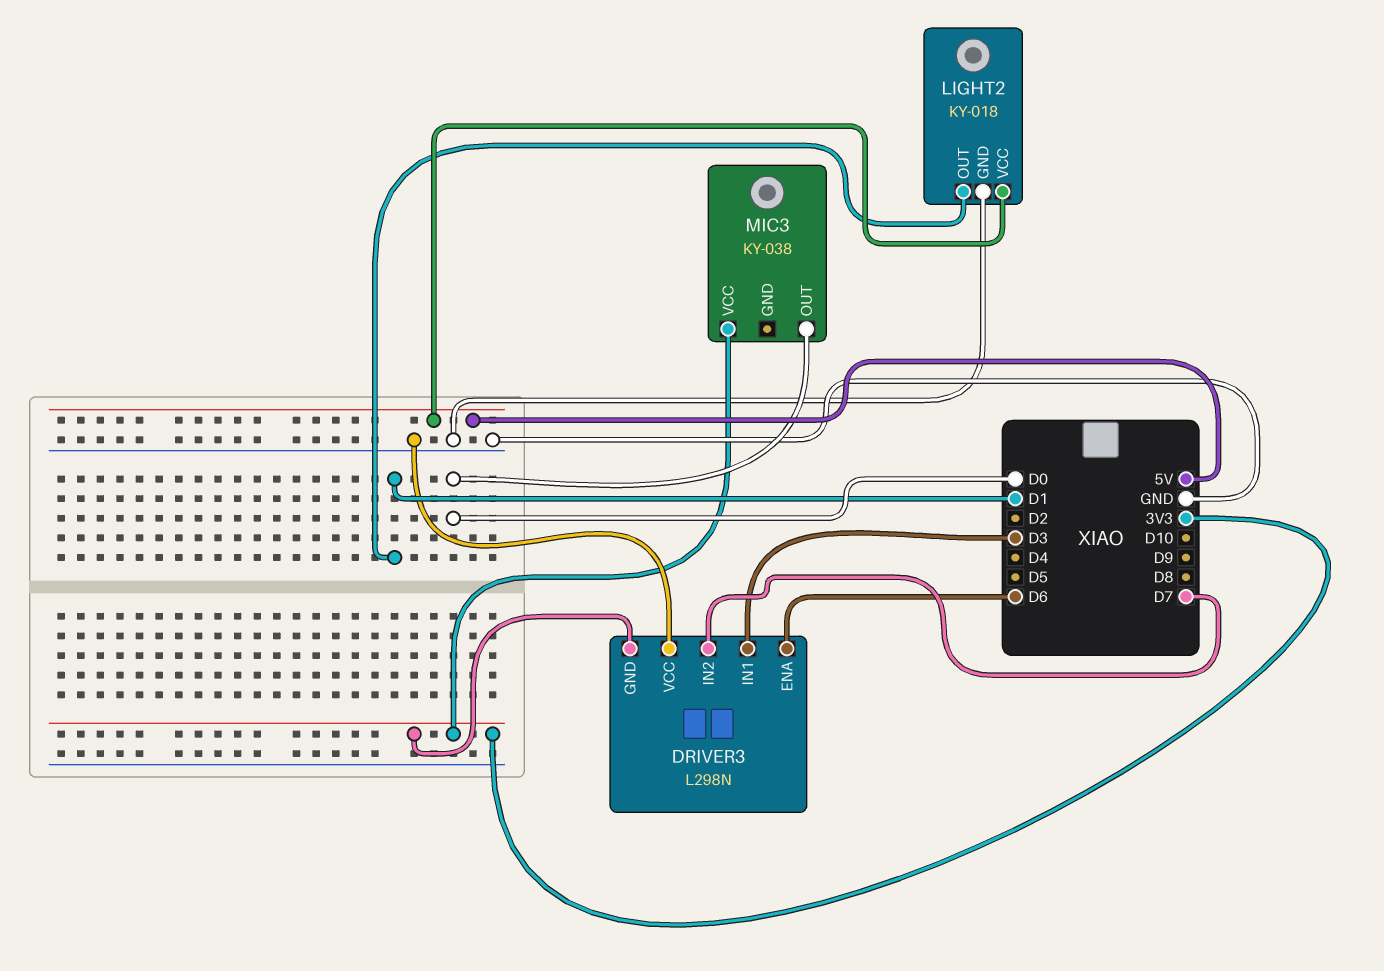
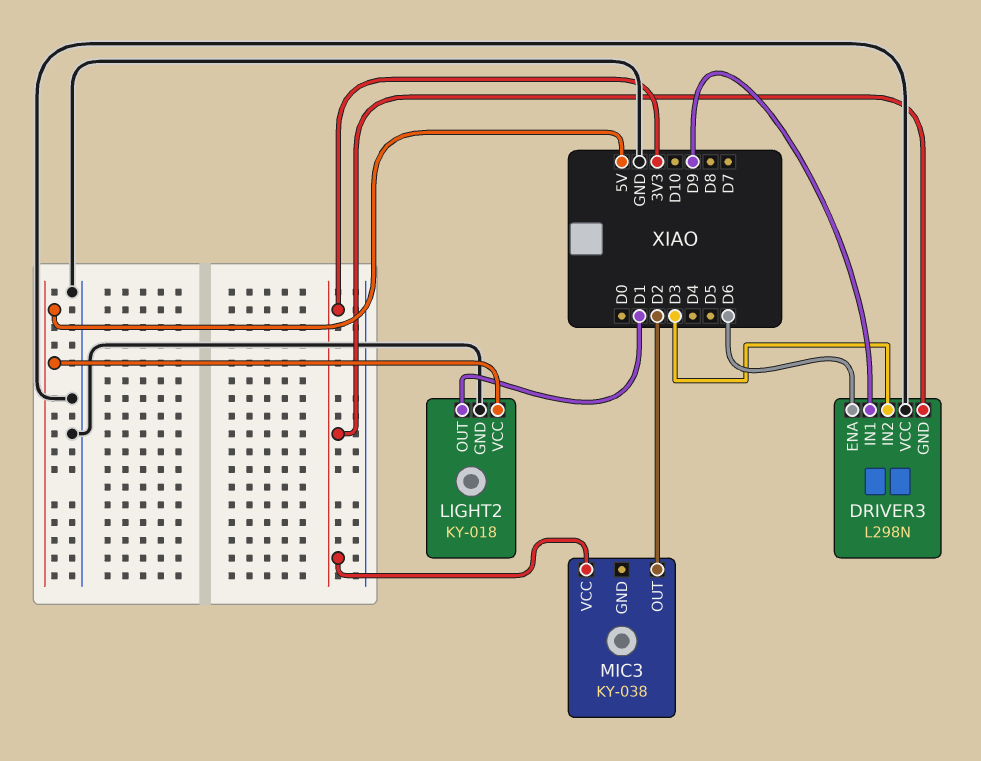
DRIVER3 pin IN1: D3 -> D9
DRIVER3 pin IN2: D7 -> D3
MIC3 pin OUT: D0 -> D2

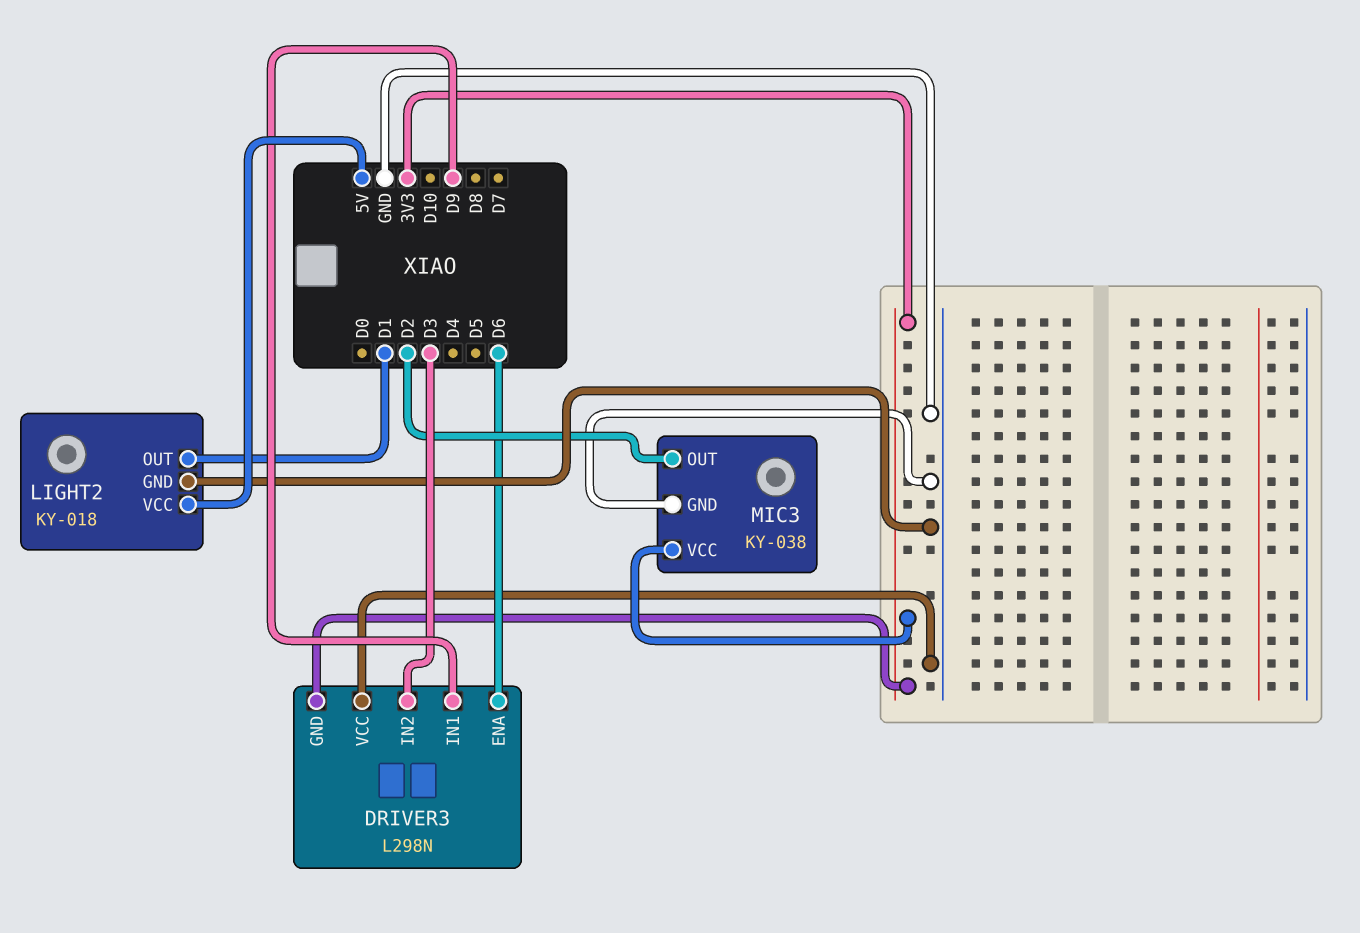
MIC3 pin GND: none -> GND

